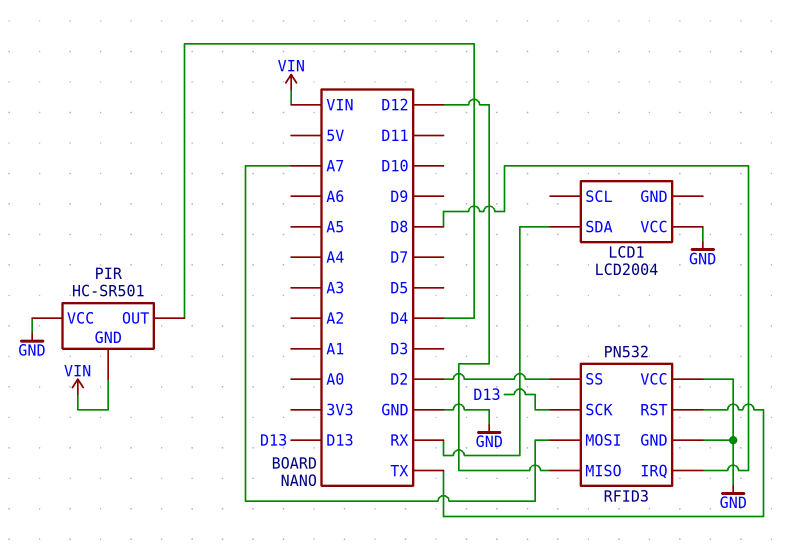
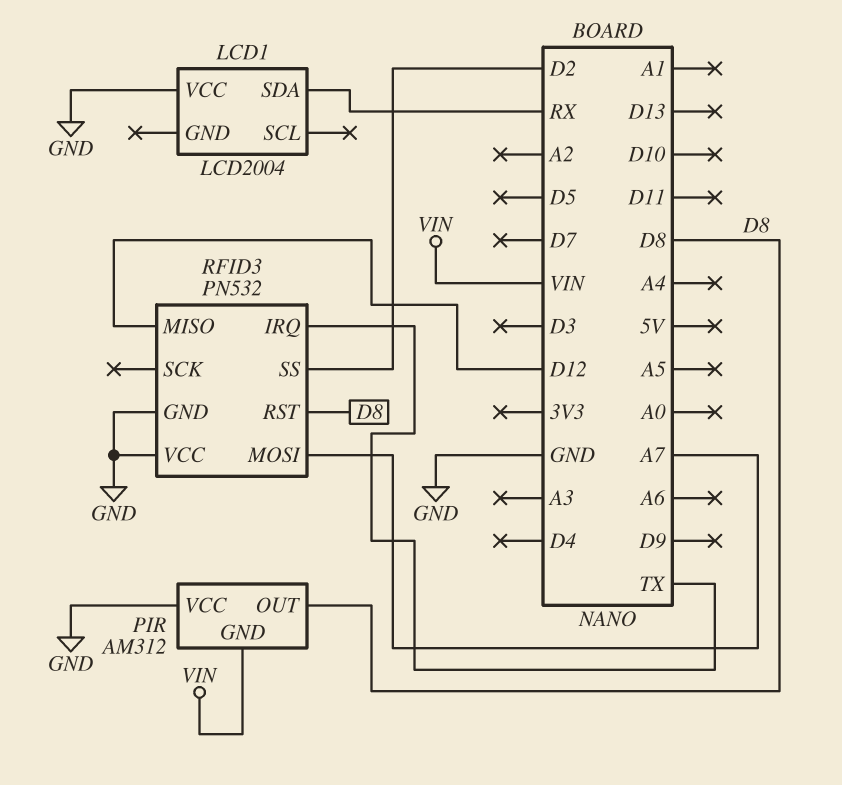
PIR: HC-SR501 -> AM312
PIR pin OUT: D4 -> D8
RFID3 pin IRQ: D8 -> TX
RFID3 pin RST: TX -> D8
RFID3 pin SCK: D13 -> none

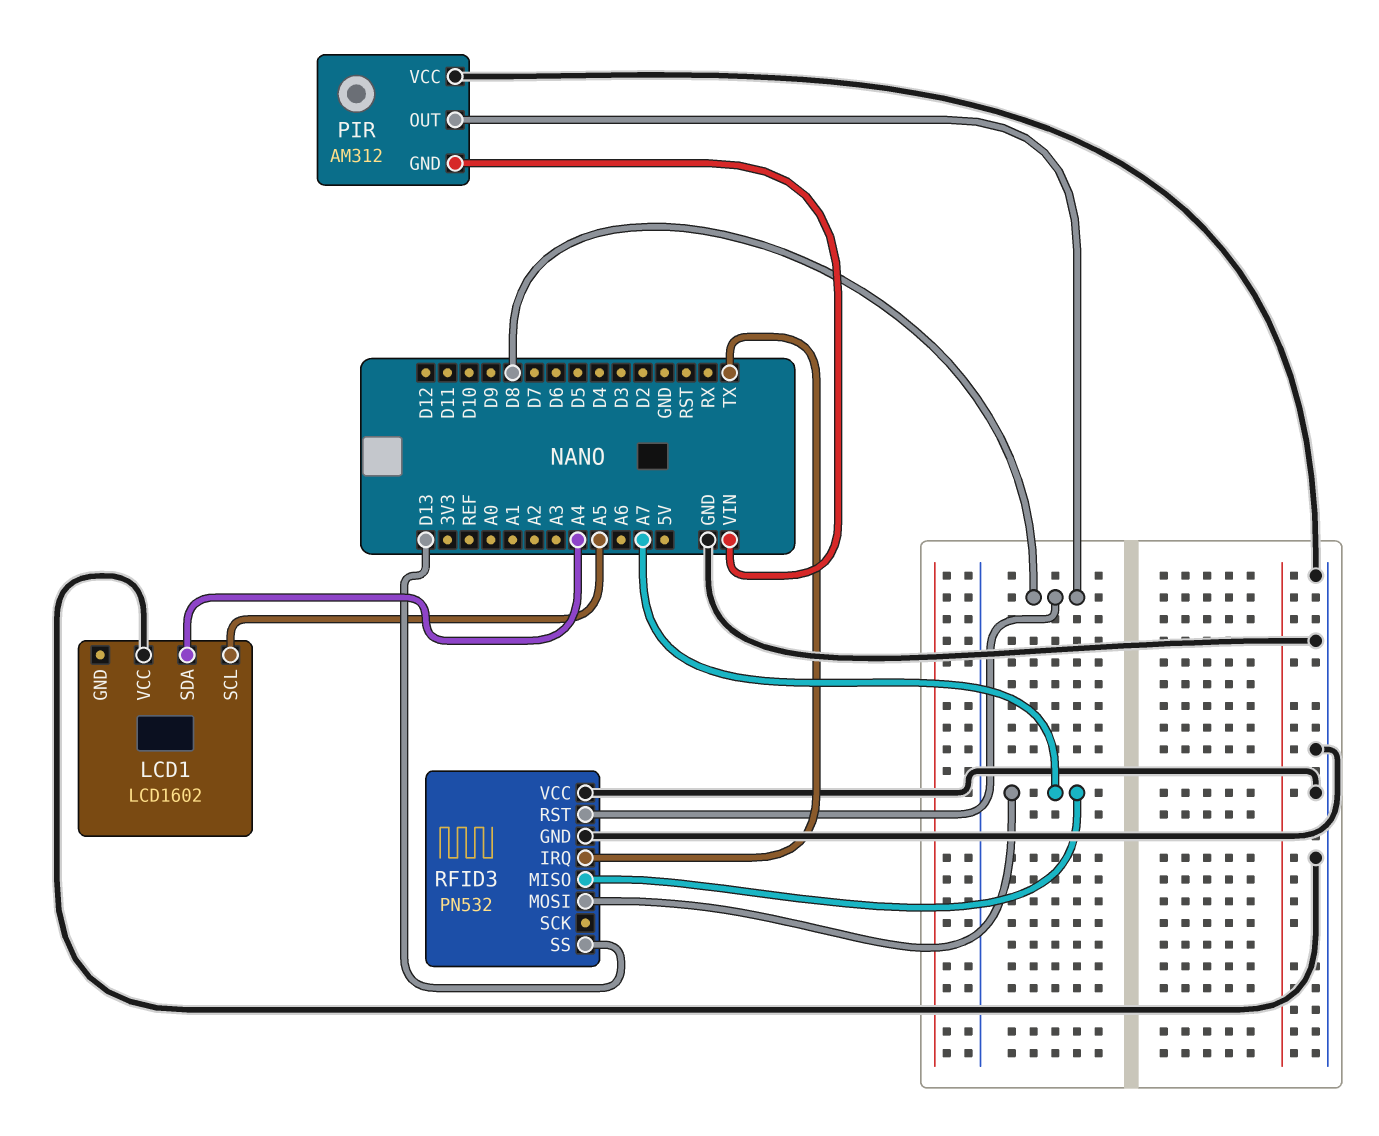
LCD1: LCD2004 -> LCD1602
LCD1 pin SCL: none -> A5
LCD1 pin SDA: RX -> A4
RFID3 pin MISO: D12 -> A7
RFID3 pin SS: D2 -> D13

